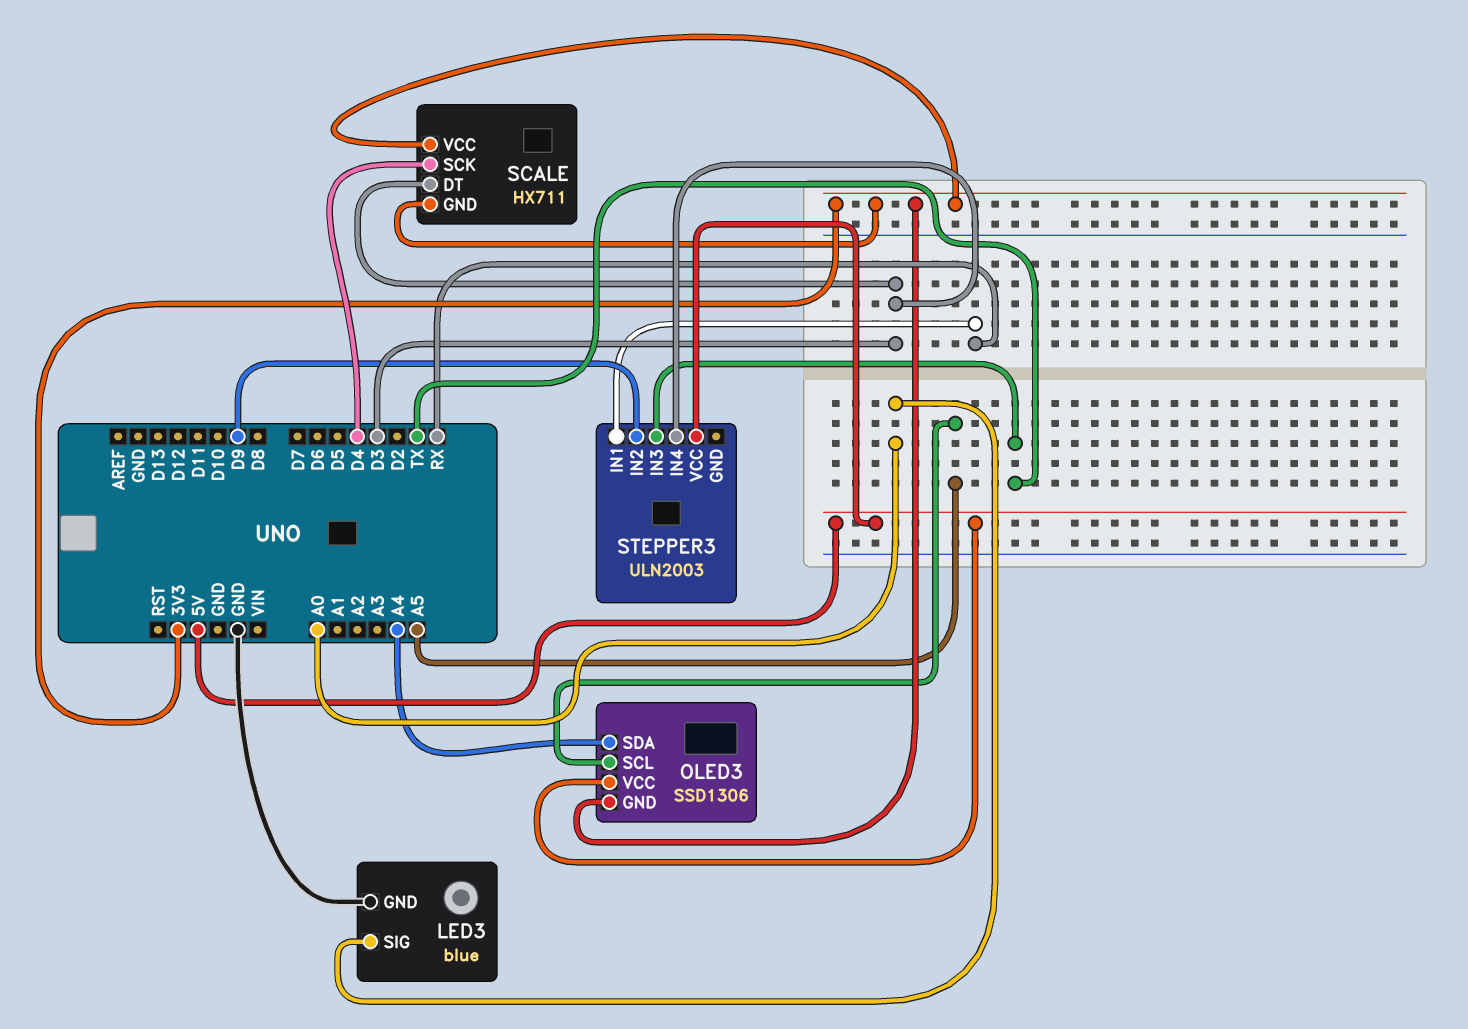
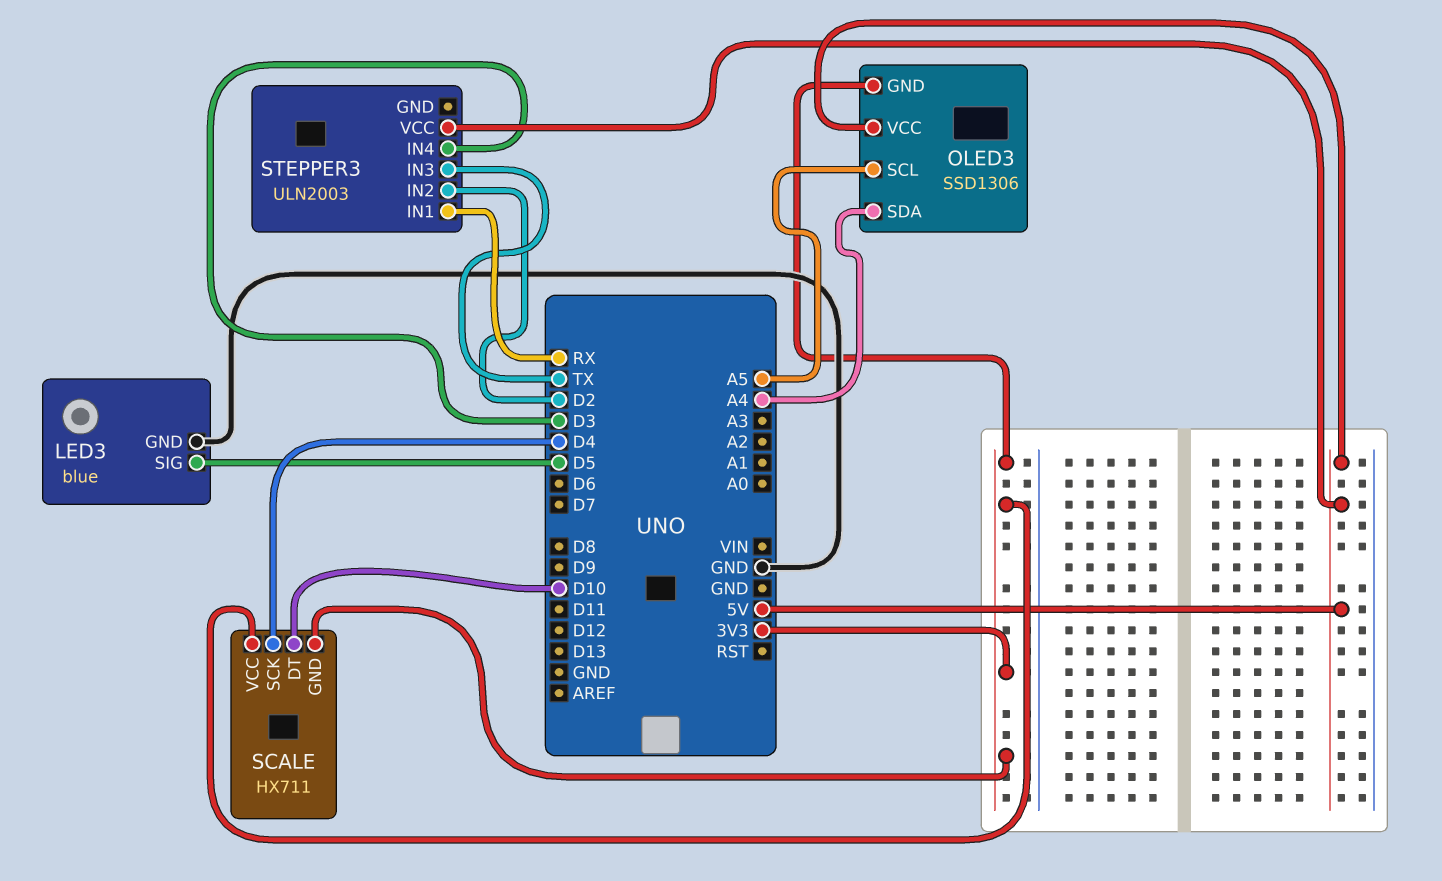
LED3 pin SIG: A0 -> D5
SCALE pin DT: D3 -> D10
STEPPER3 pin IN2: D9 -> D2

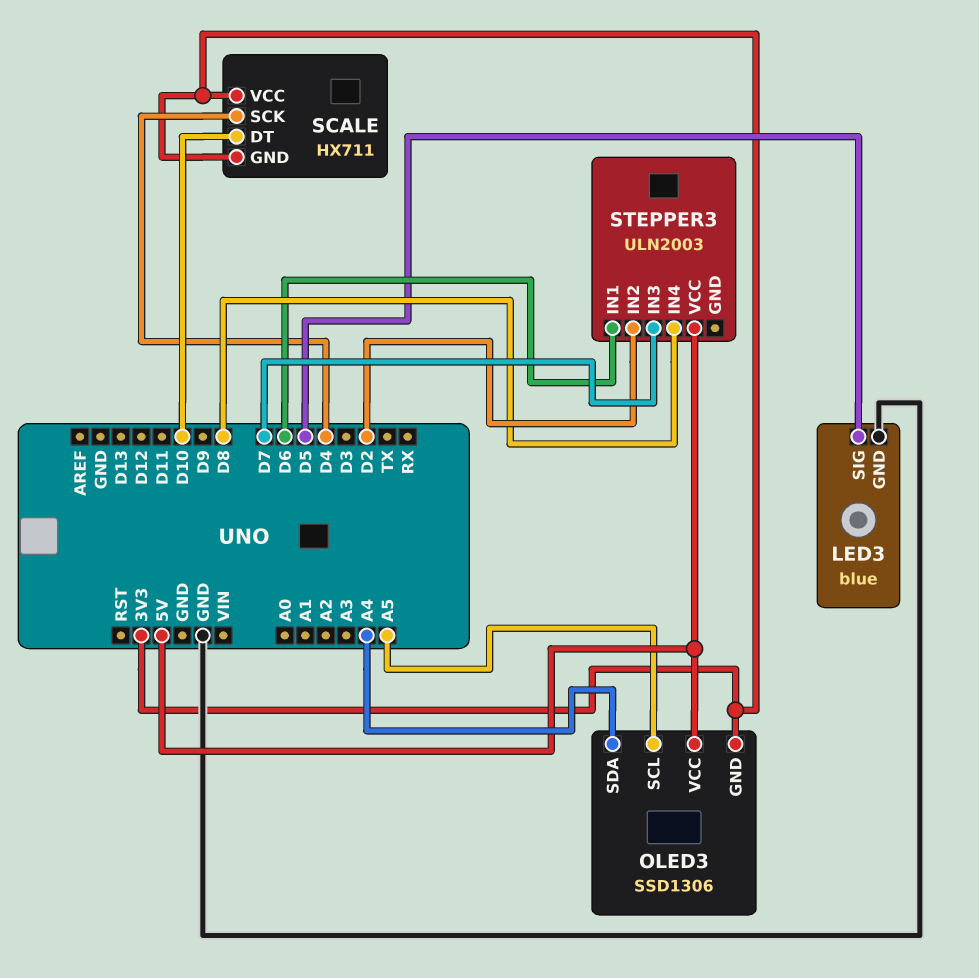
STEPPER3 pin IN1: RX -> D6
STEPPER3 pin IN3: TX -> D7
STEPPER3 pin IN4: D3 -> D8

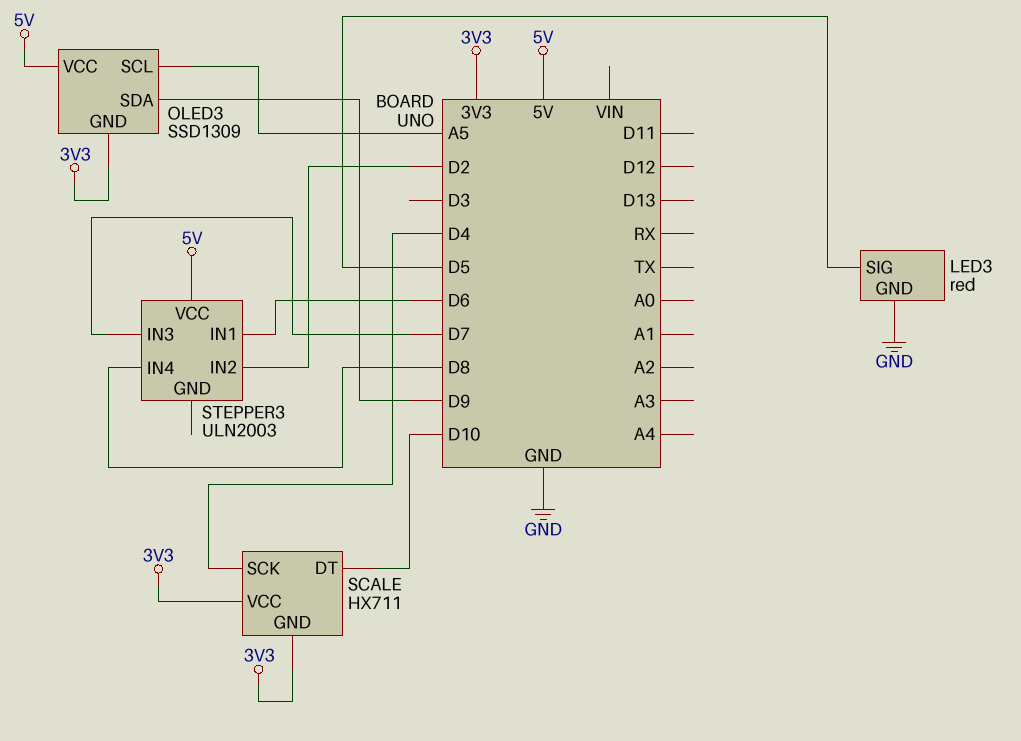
LED3: blue -> red
OLED3: SSD1306 -> SSD1309
OLED3 pin SDA: A4 -> D9

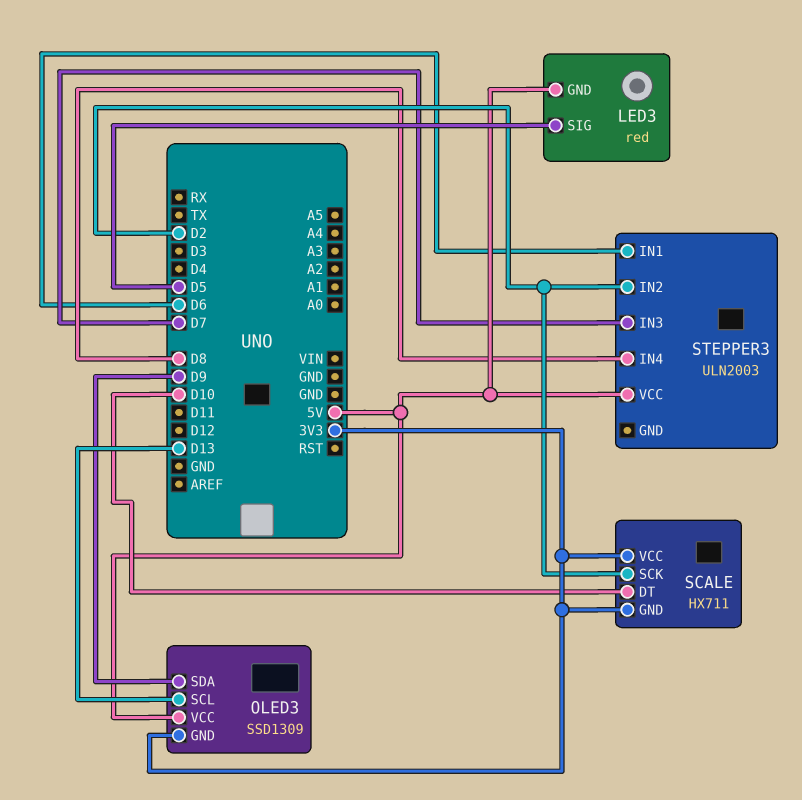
LED3 pin GND: GND -> 5V
OLED3 pin SCL: A5 -> D13
SCALE pin SCK: D4 -> D2

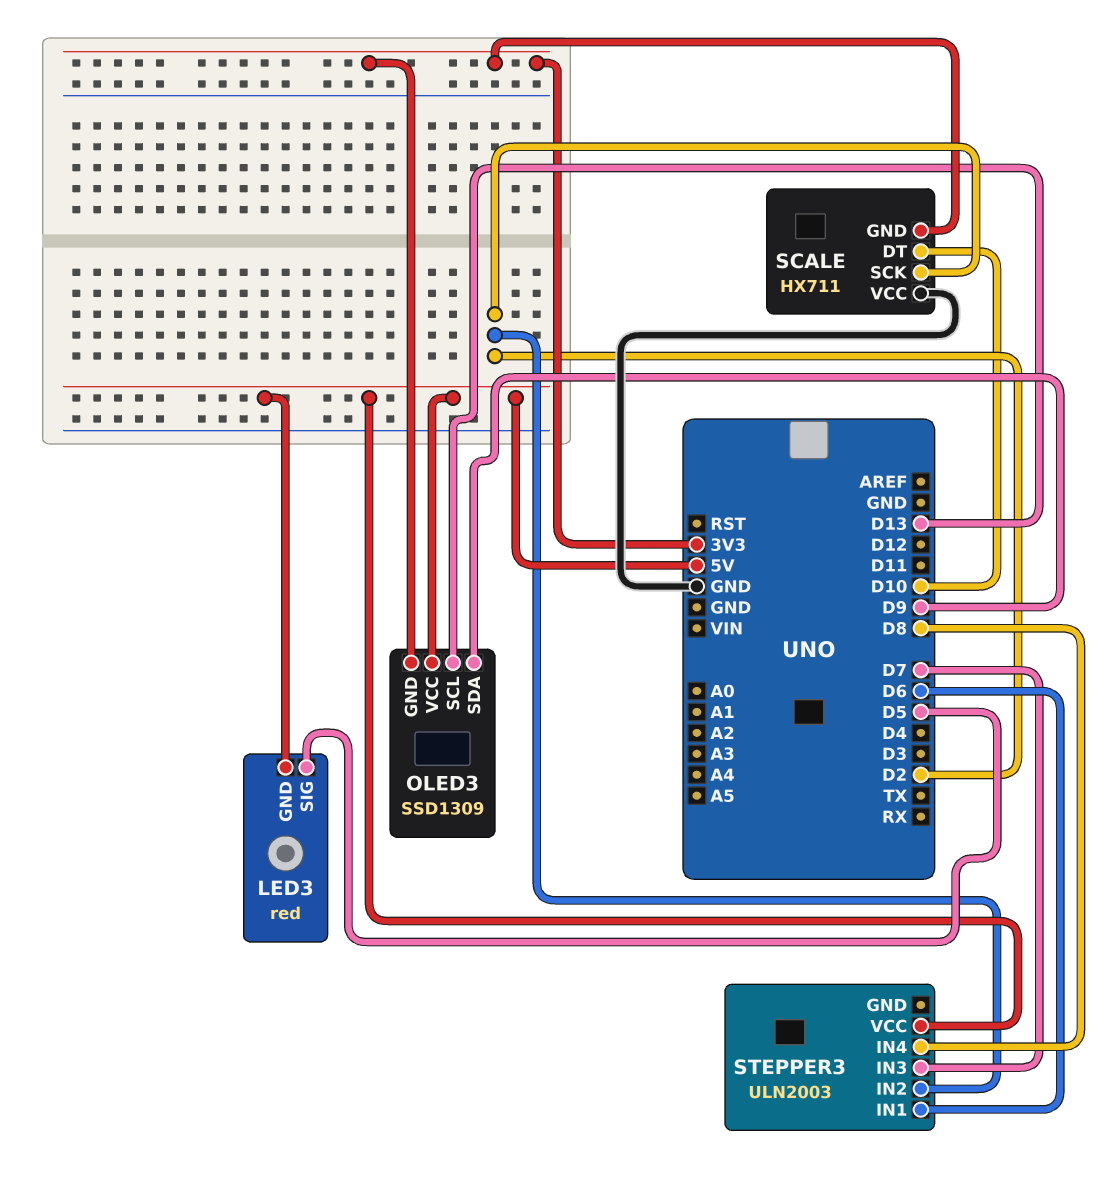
SCALE pin VCC: 3V3 -> GND

